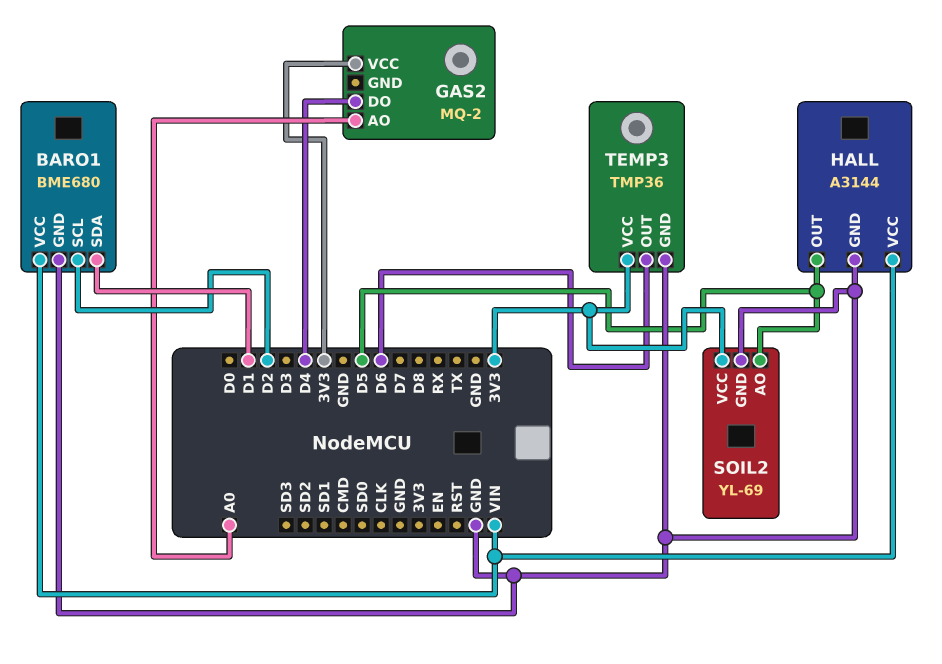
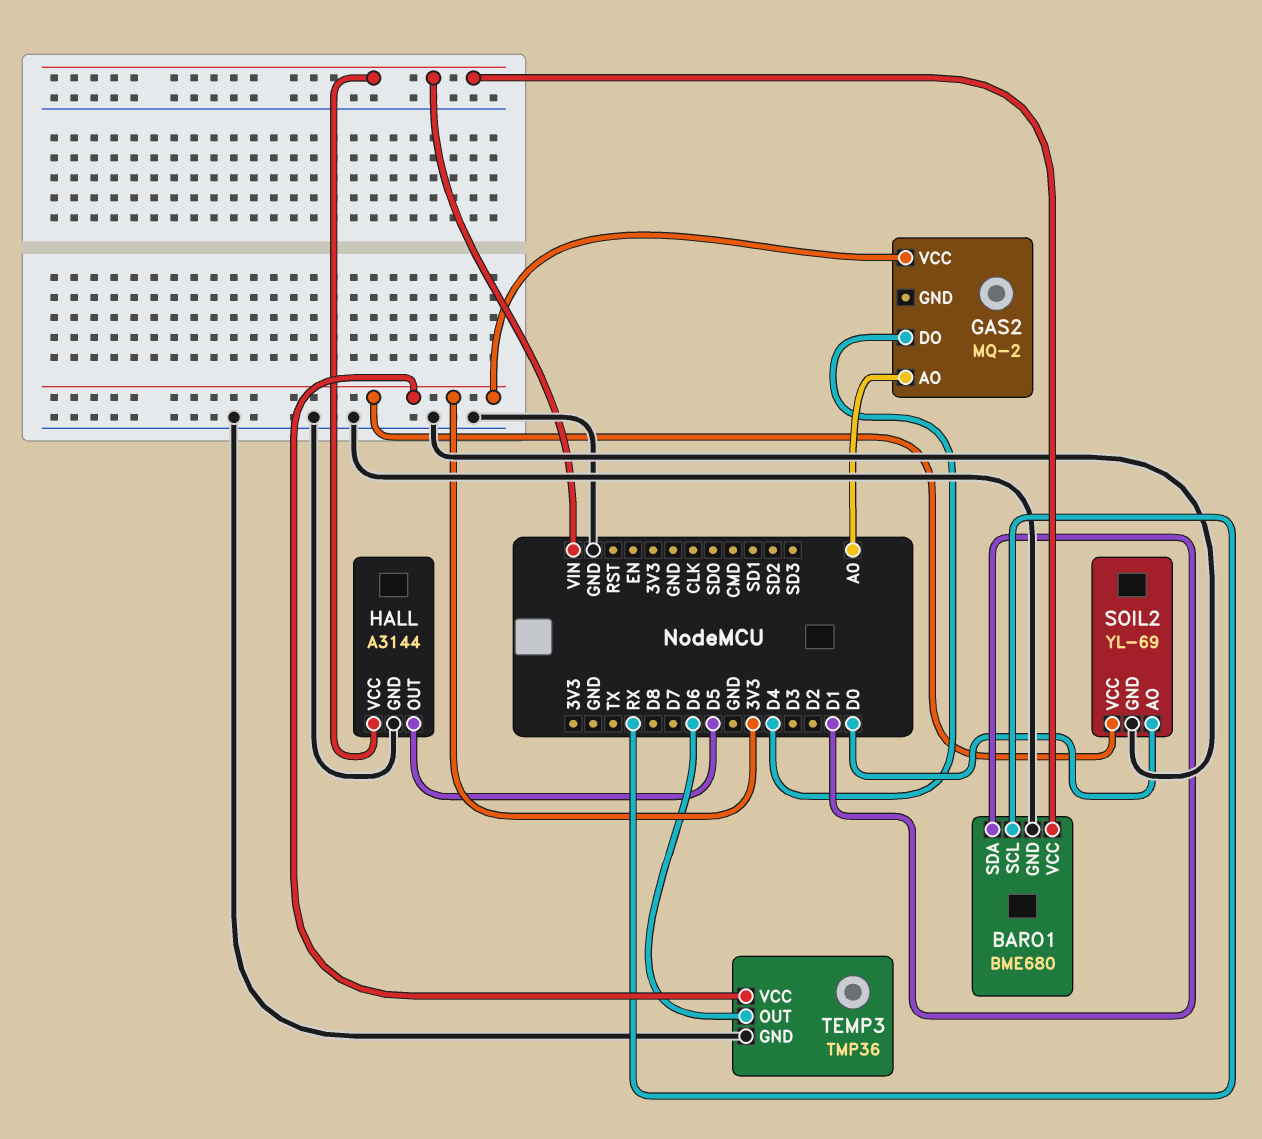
BARO1 pin SCL: D2 -> RX
SOIL2 pin AO: D5 -> D0

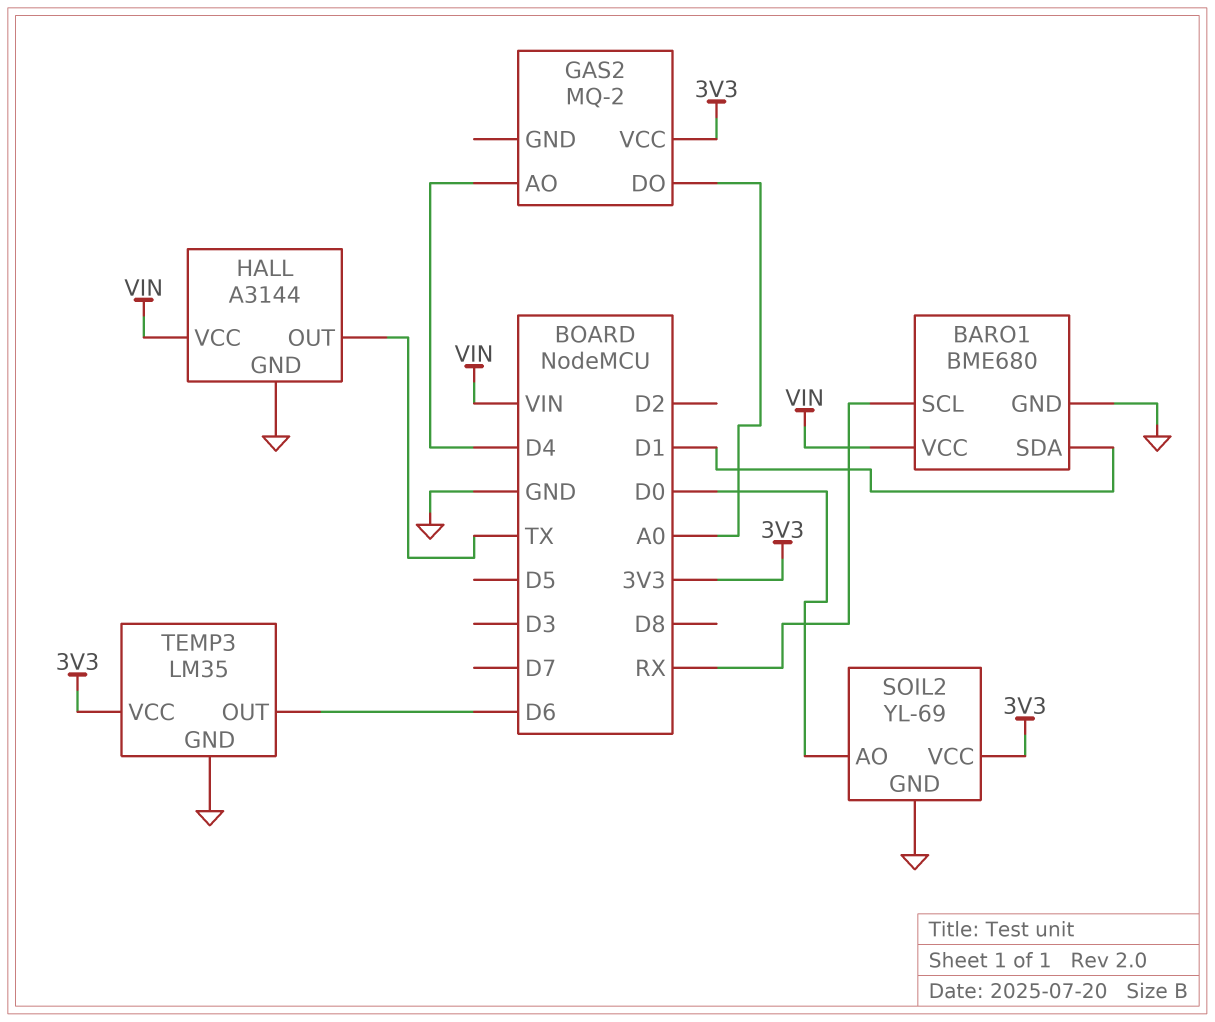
GAS2 pin AO: A0 -> D4
GAS2 pin DO: D4 -> A0
HALL pin OUT: D5 -> TX
TEMP3: TMP36 -> LM35

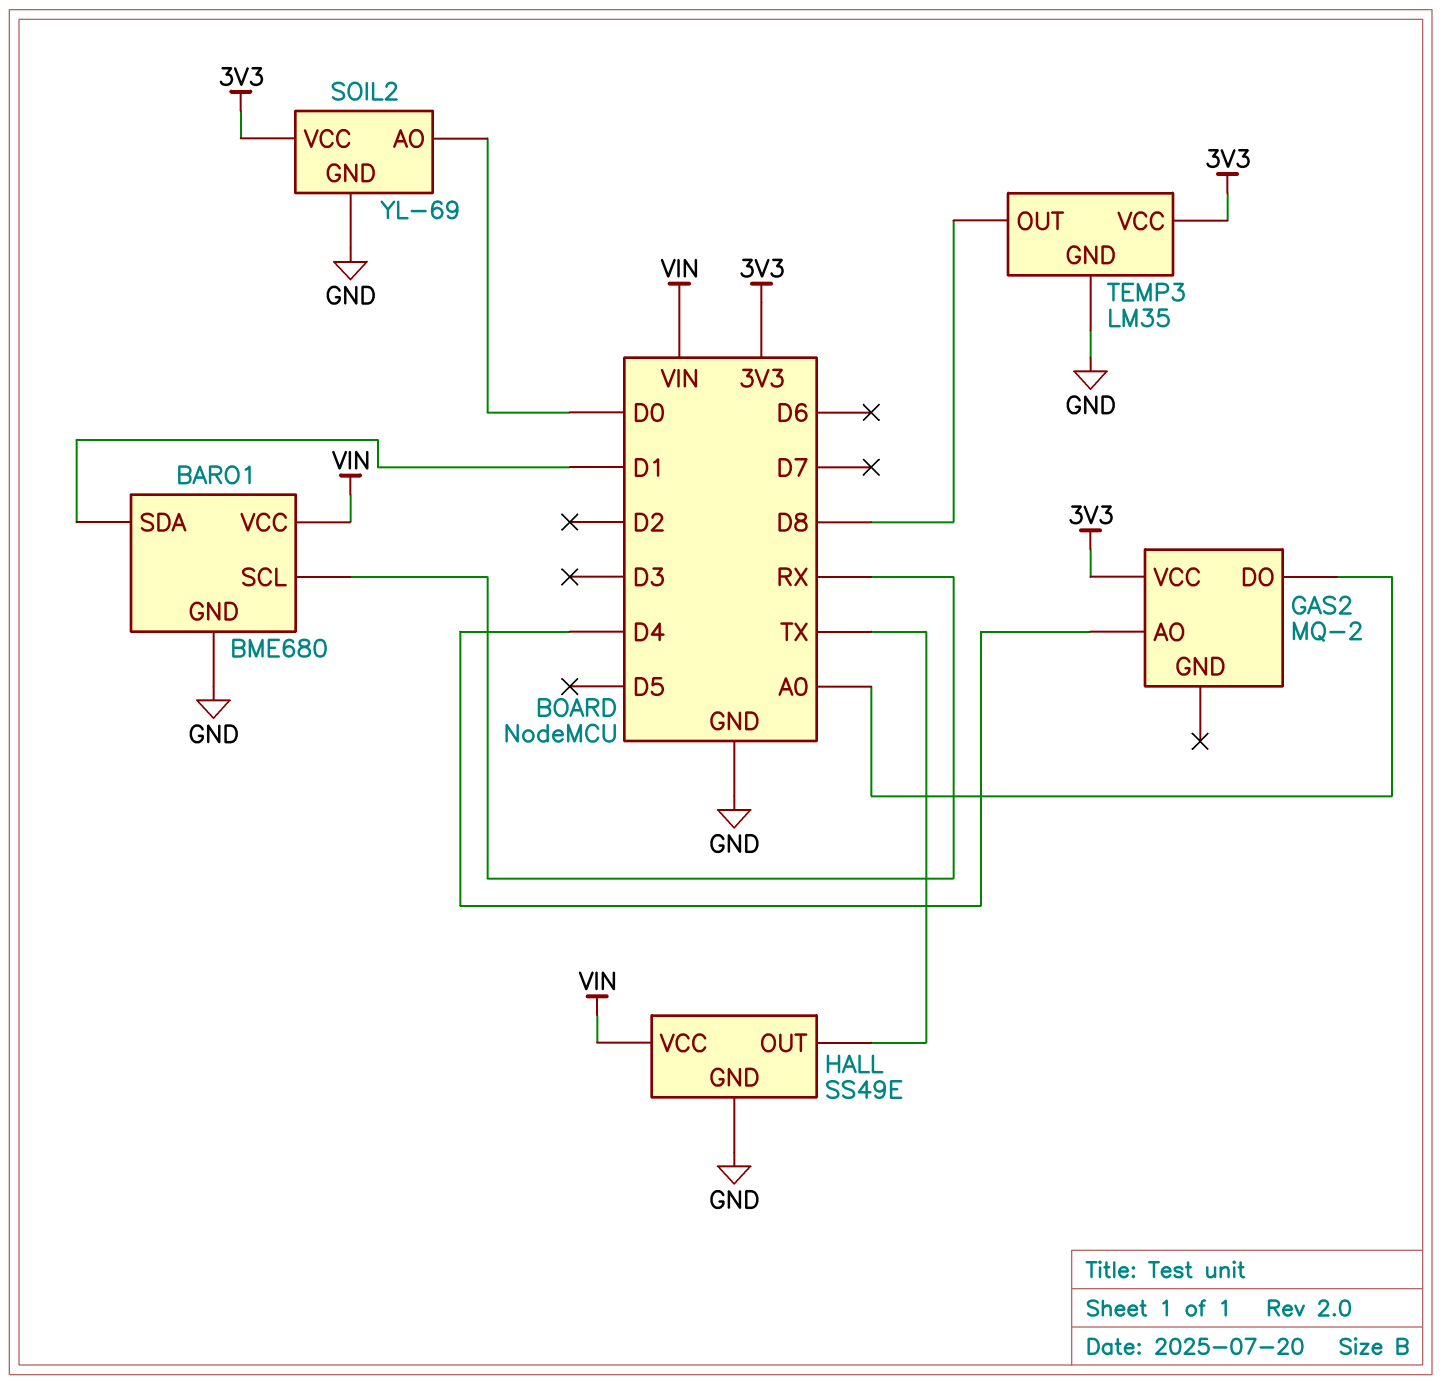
HALL: A3144 -> SS49E
TEMP3 pin OUT: D6 -> D8

